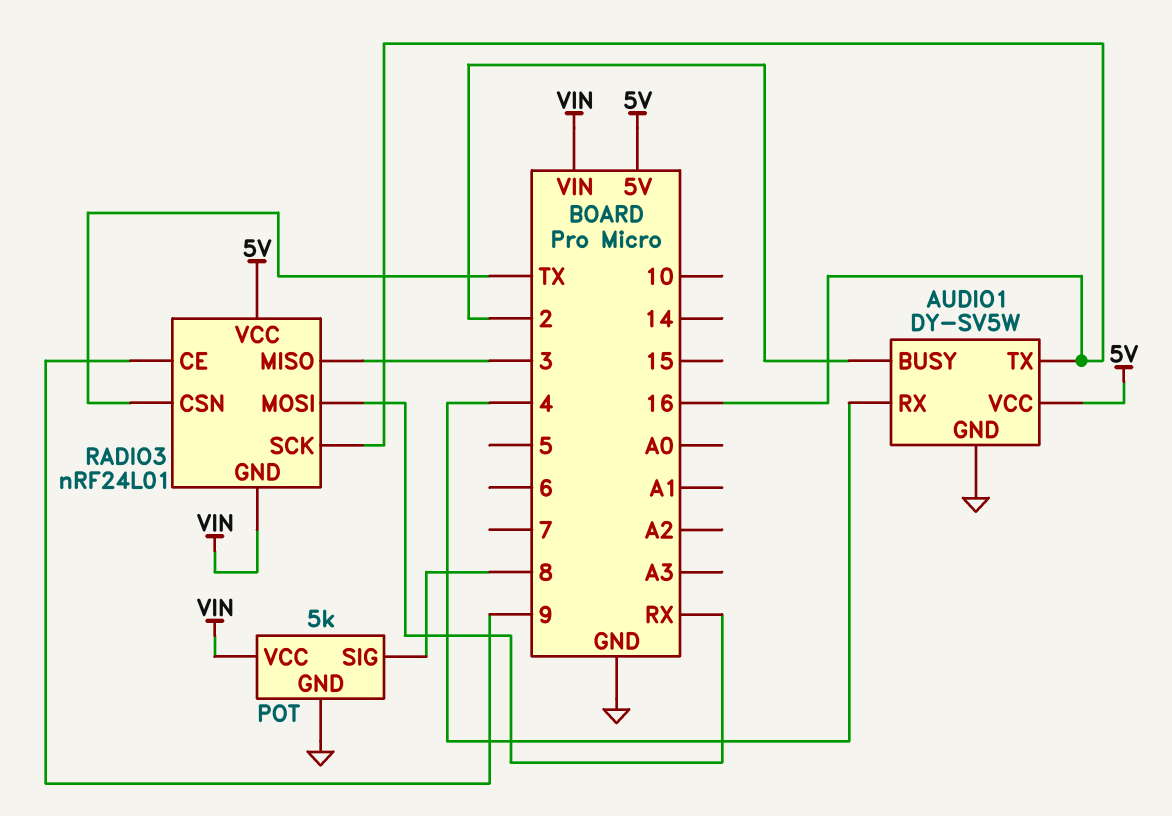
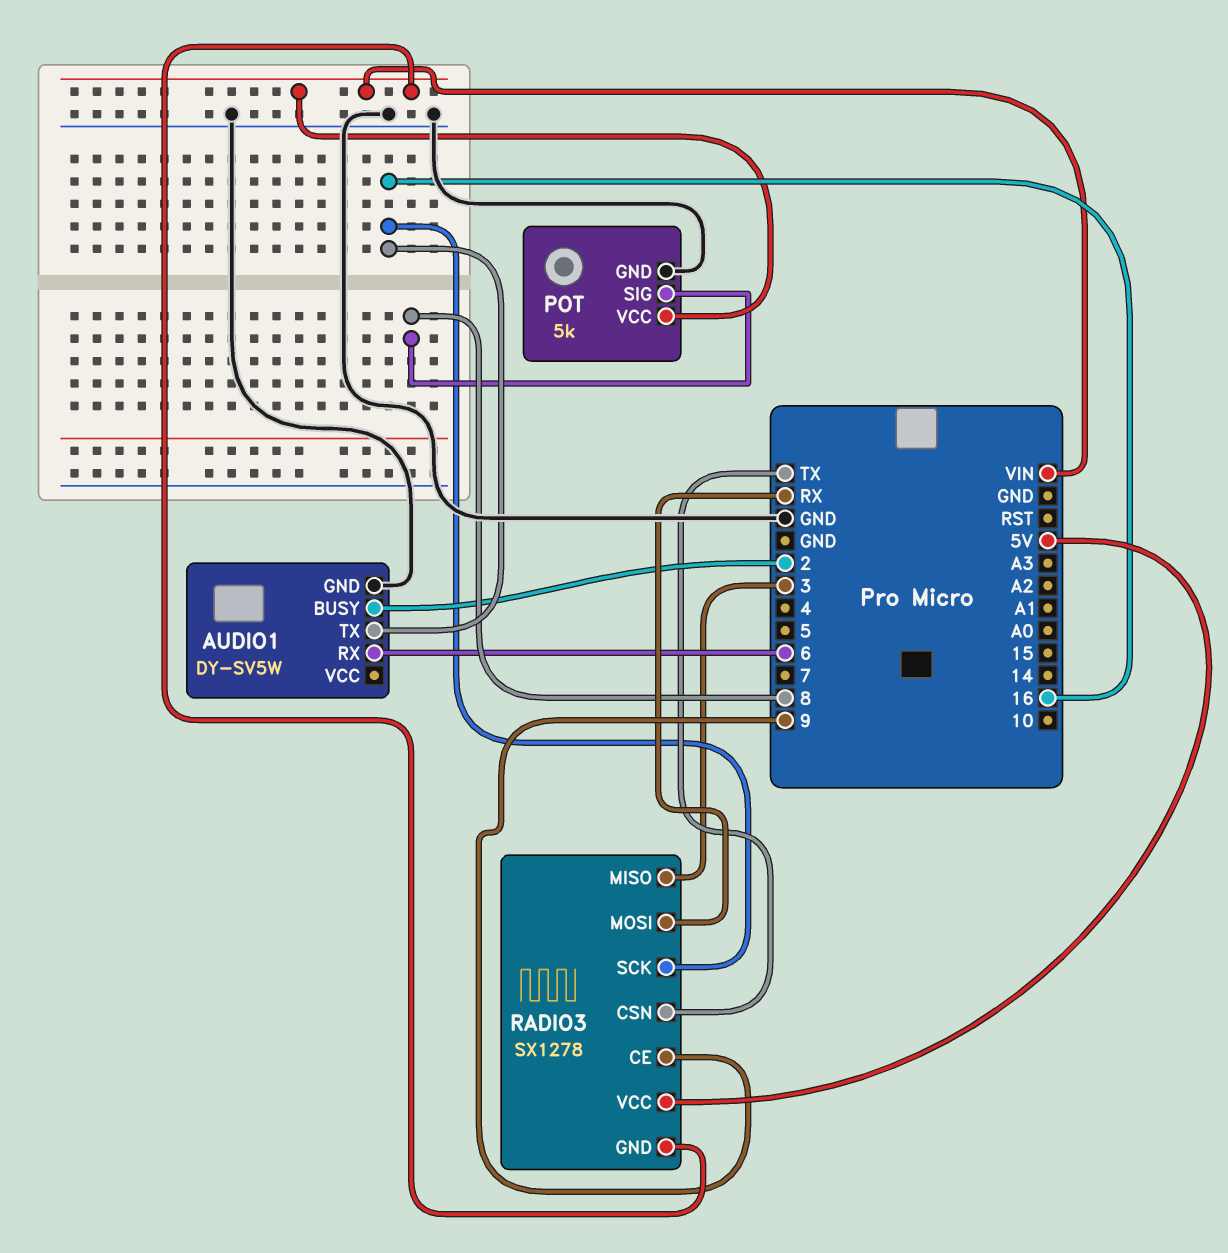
AUDIO1 pin RX: 4 -> 6
AUDIO1 pin VCC: 5V -> none
RADIO3: nRF24L01 -> SX1278

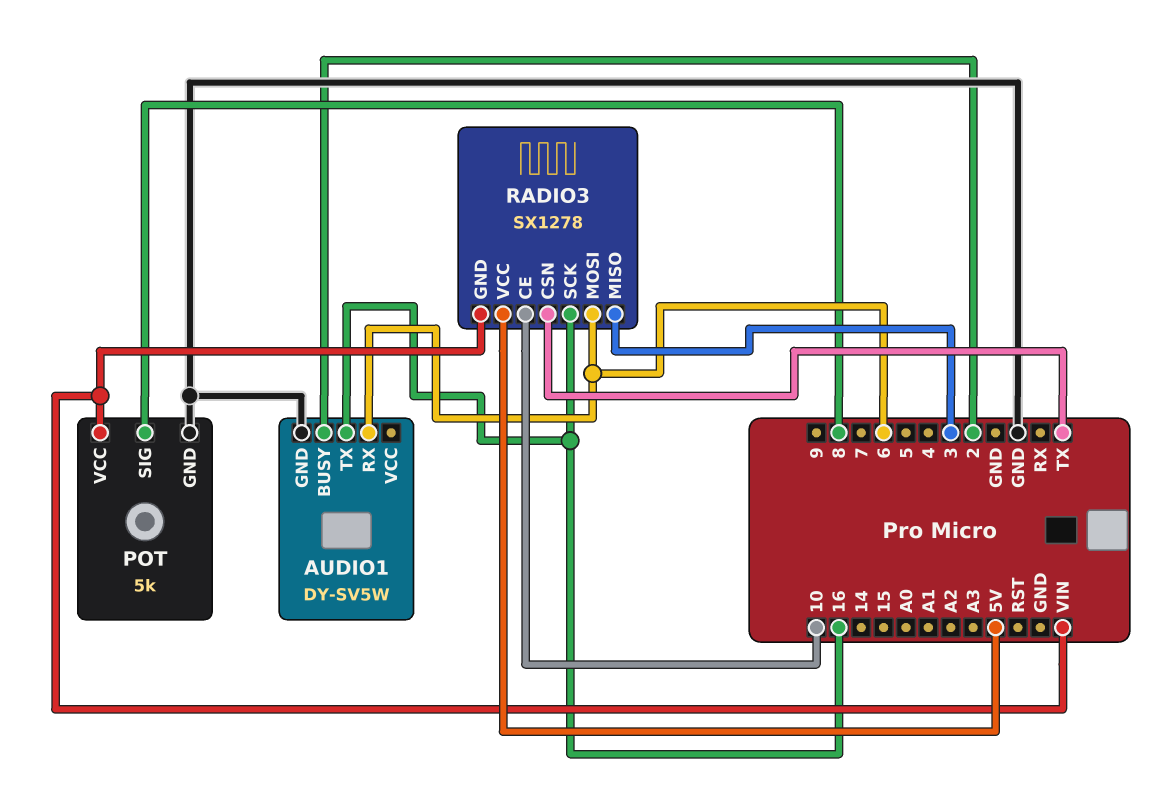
RADIO3 pin CE: 9 -> 10
RADIO3 pin MOSI: RX -> 6

